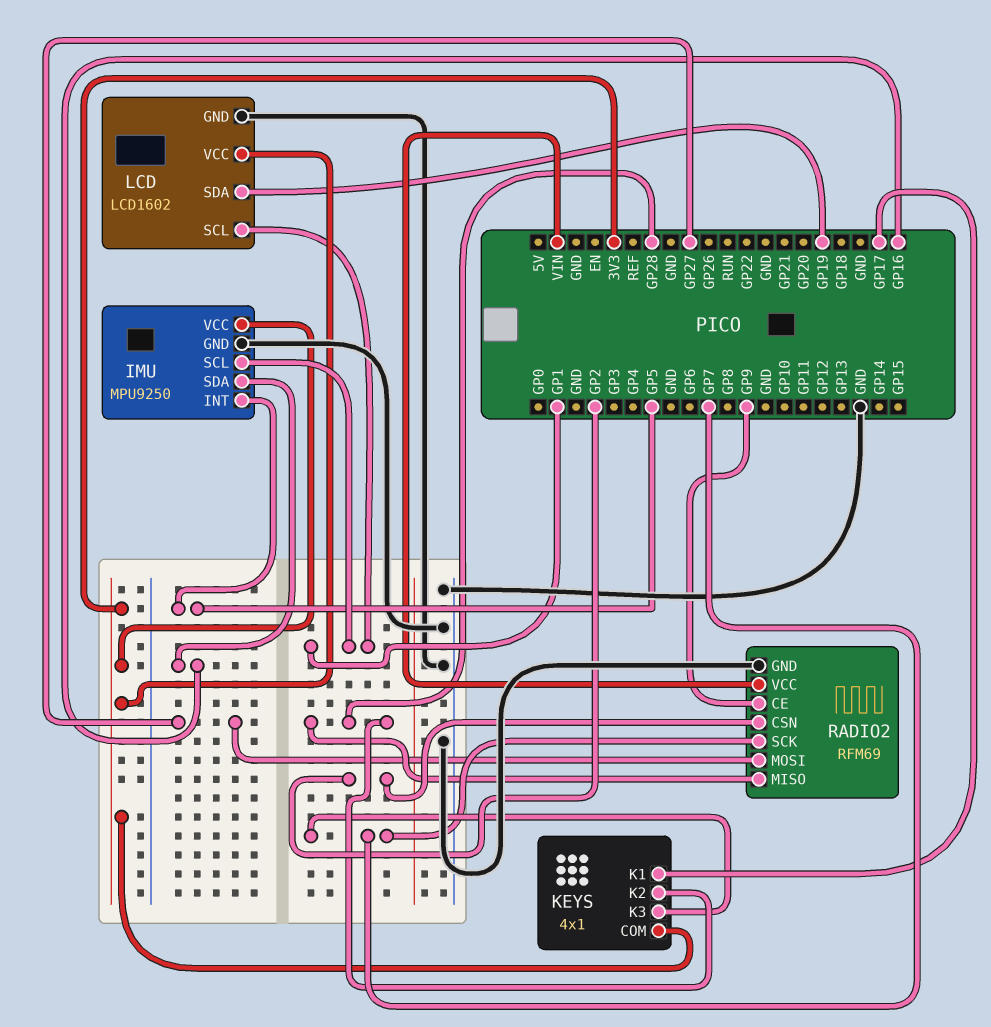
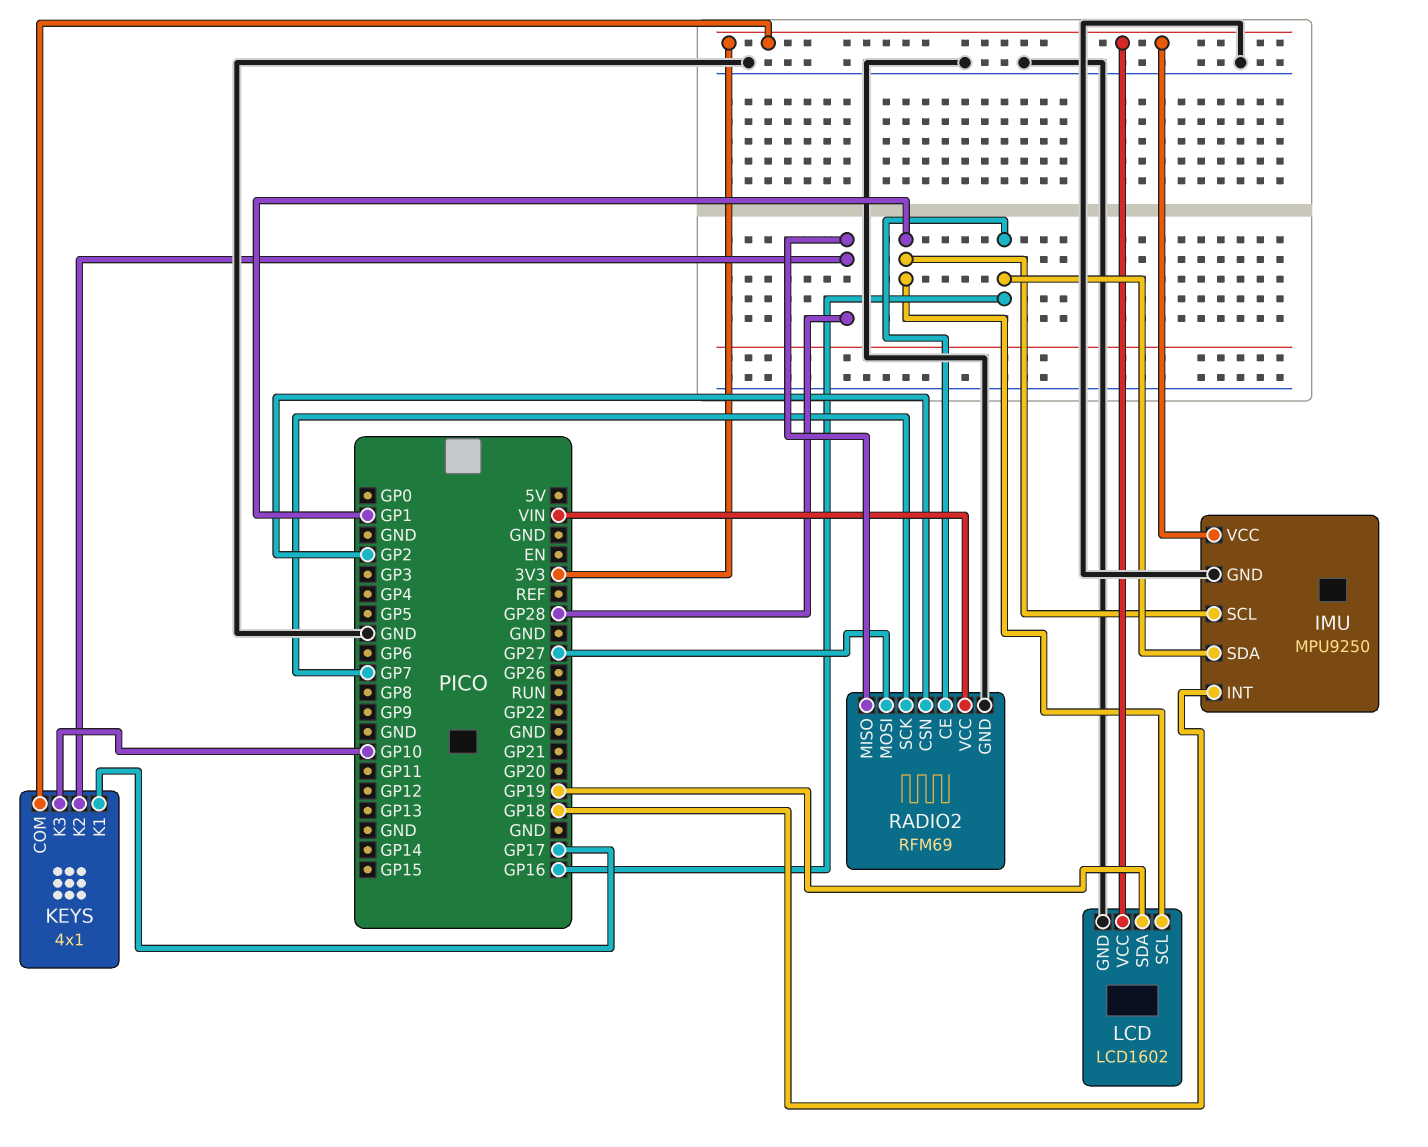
IMU pin INT: GP5 -> GP18
KEYS pin K3: GP7 -> GP10
RADIO2 pin CE: GP9 -> GP16

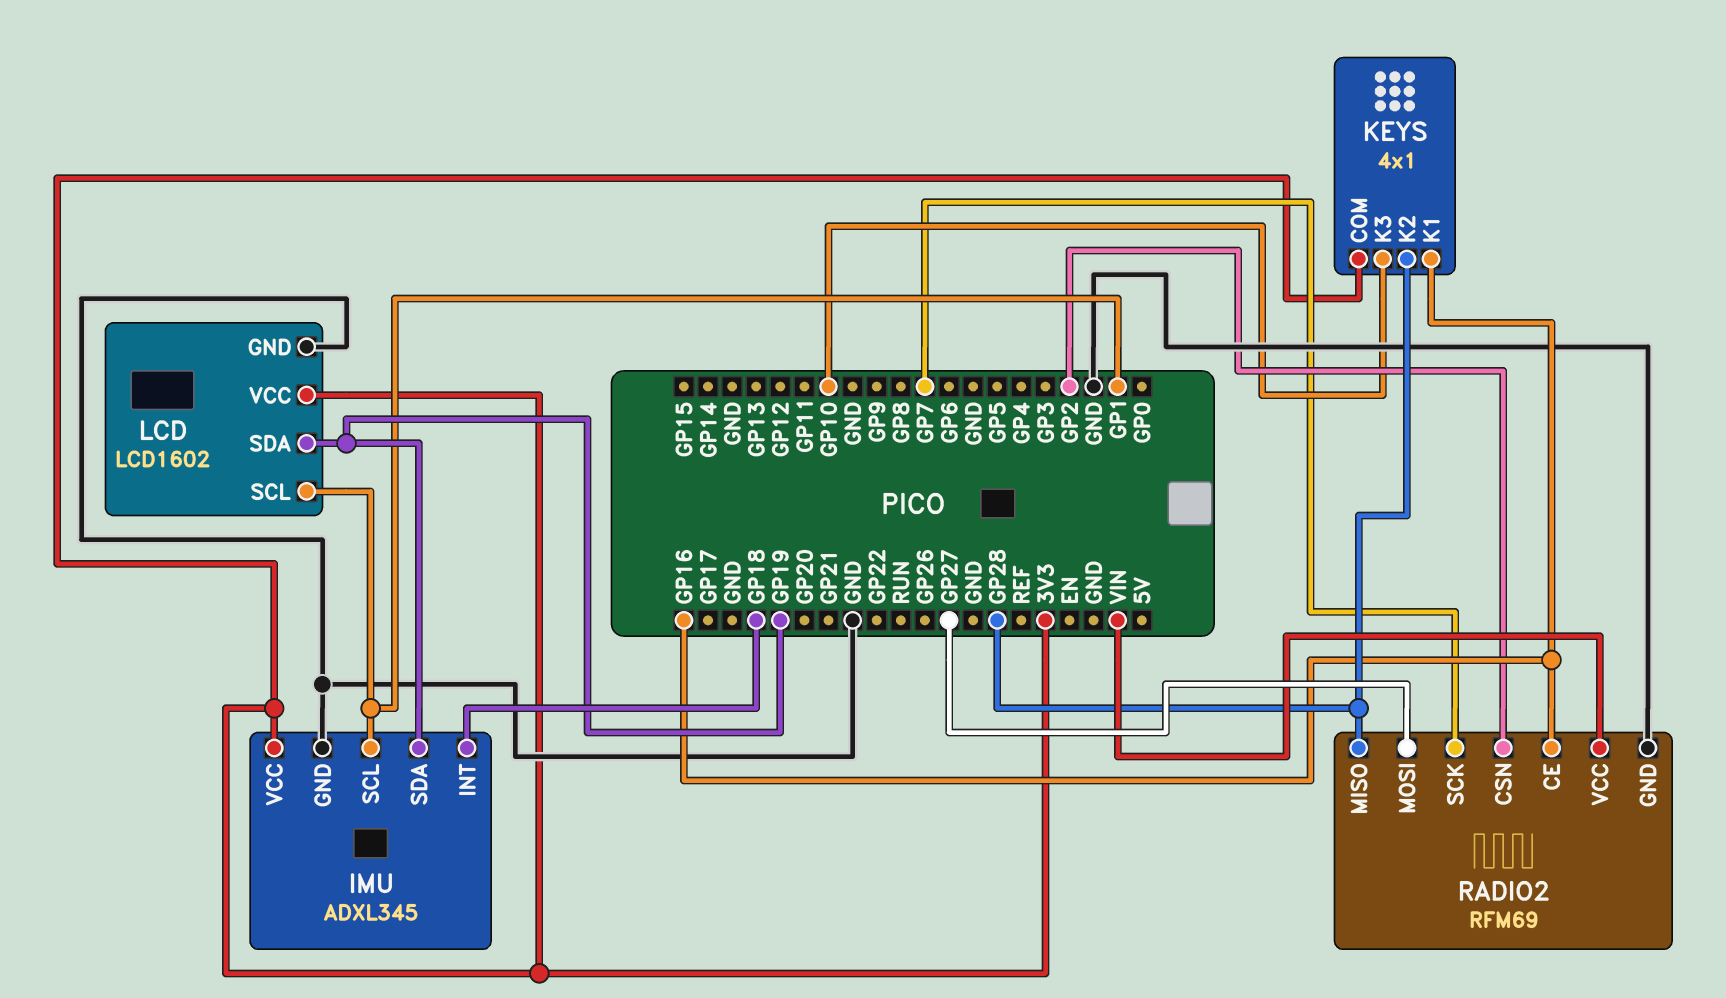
IMU: MPU9250 -> ADXL345
IMU pin SDA: GP16 -> GP19
KEYS pin K1: GP17 -> GP16

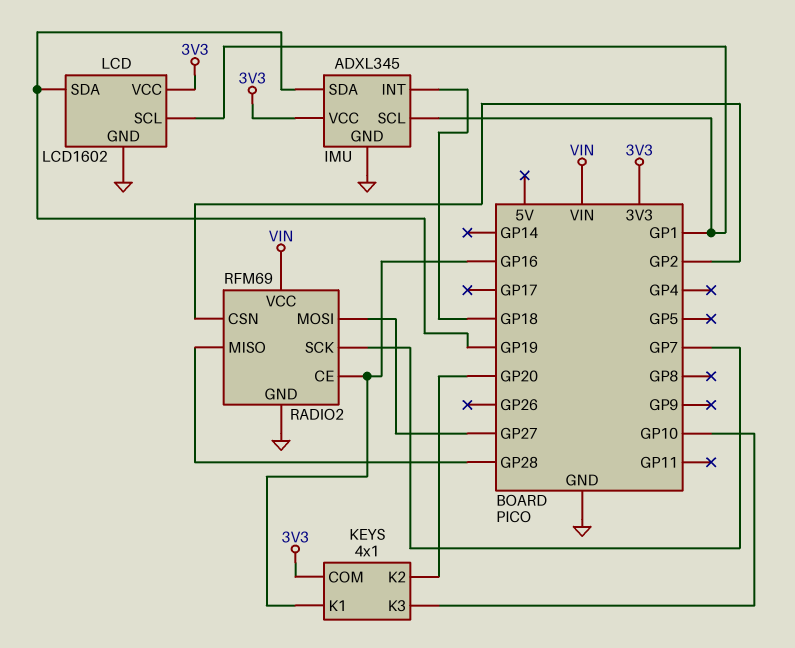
KEYS pin K2: GP28 -> GP20

